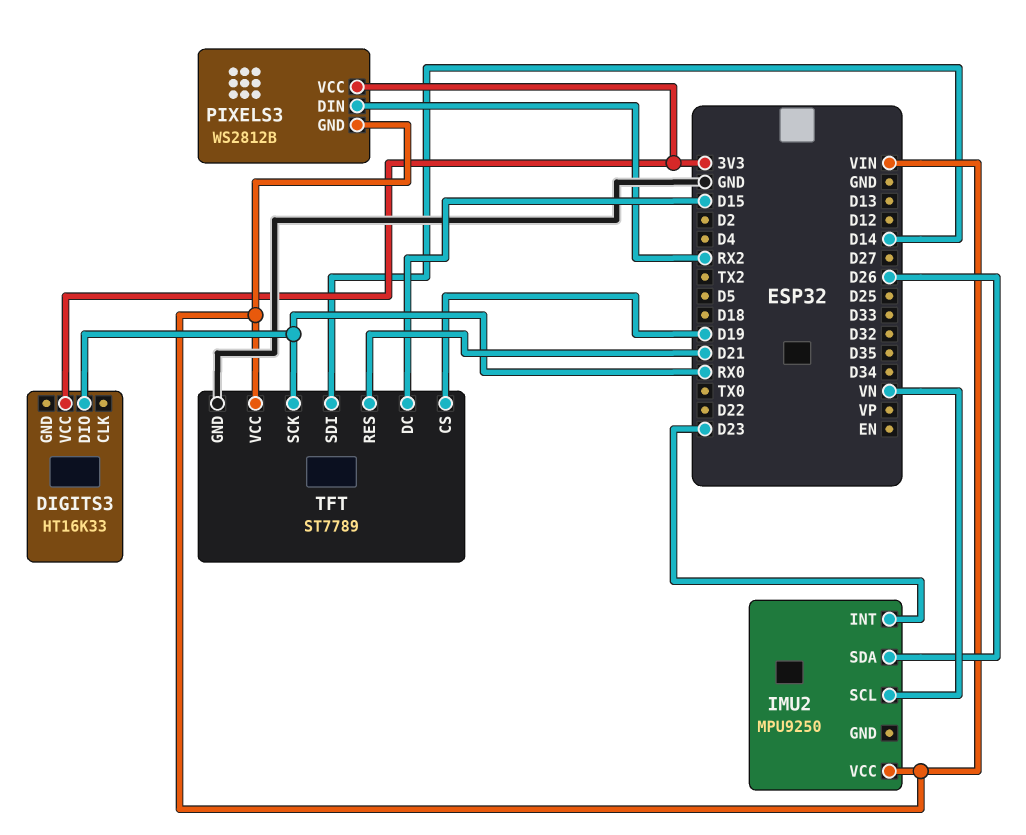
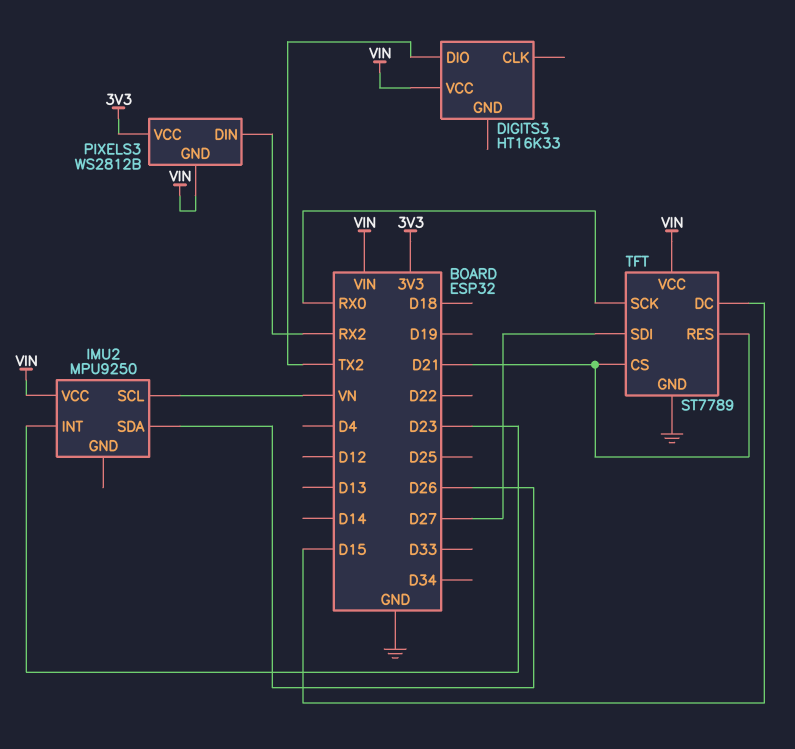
DIGITS3 pin DIO: RX0 -> TX2
DIGITS3 pin VCC: 3V3 -> VIN
TFT pin CS: D19 -> D21
TFT pin SDI: D14 -> D27

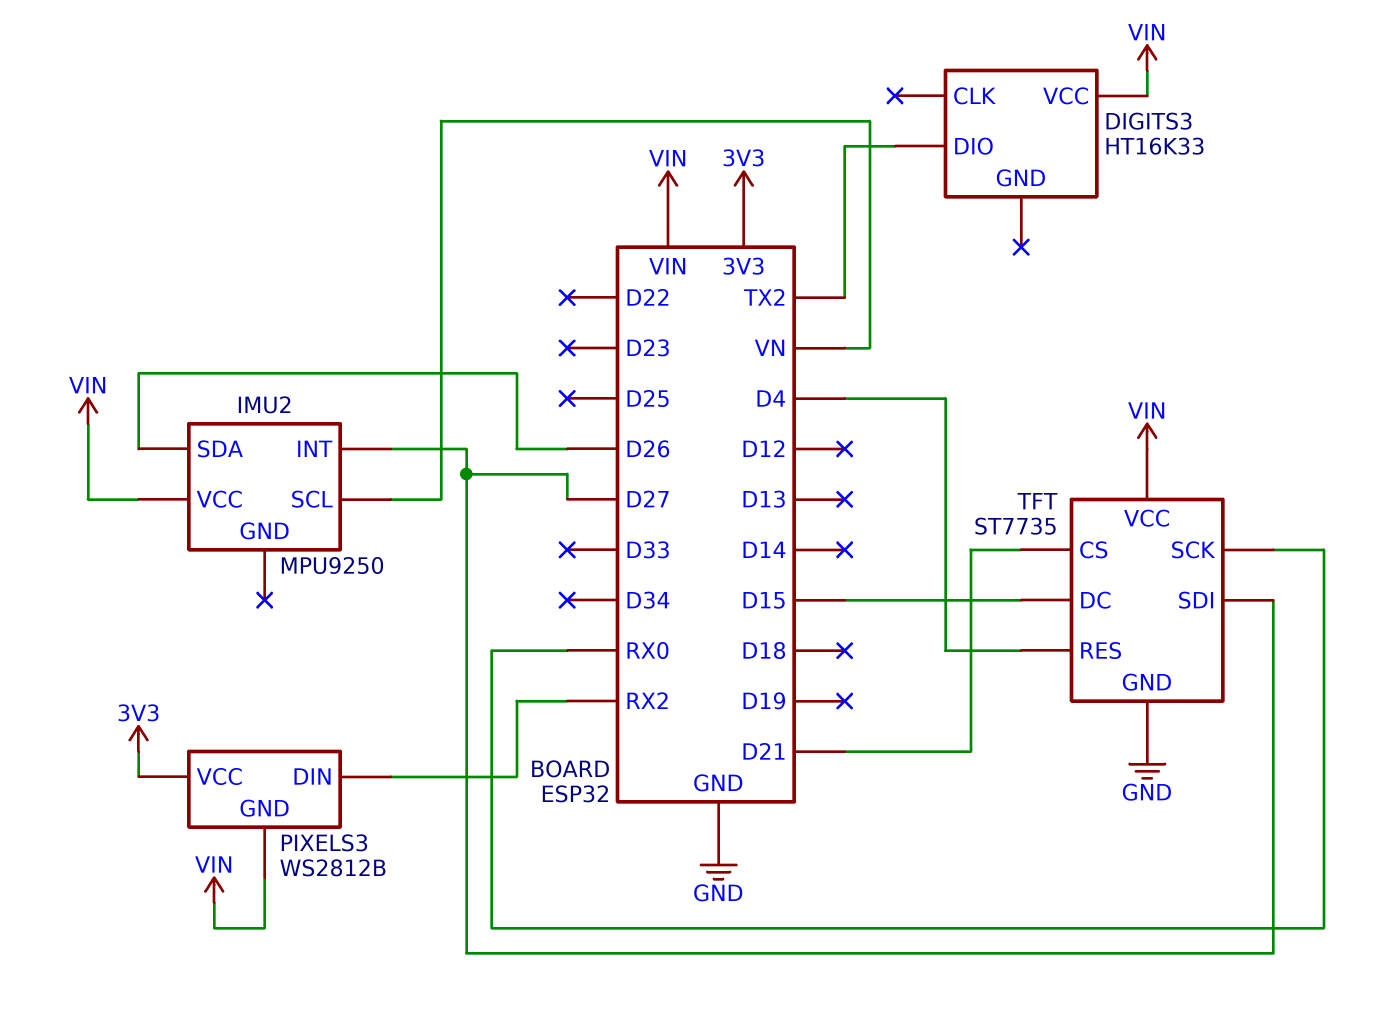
IMU2 pin INT: D23 -> D27
TFT: ST7789 -> ST7735
TFT pin RES: D21 -> D4

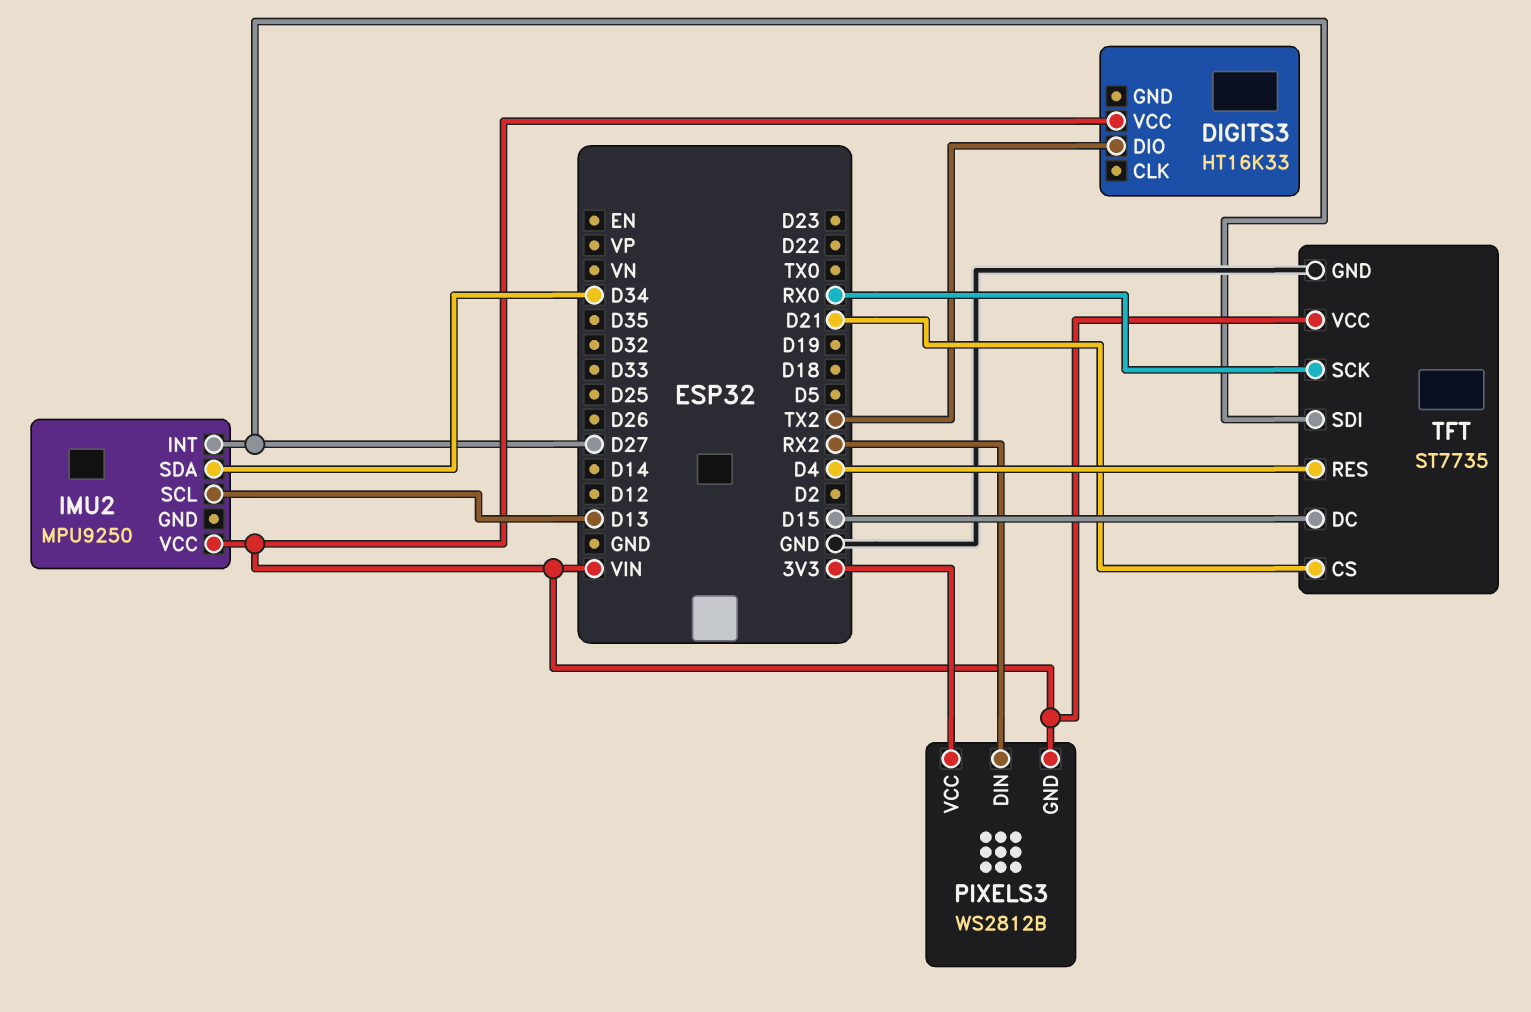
IMU2 pin SCL: VN -> D13
IMU2 pin SDA: D26 -> D34

